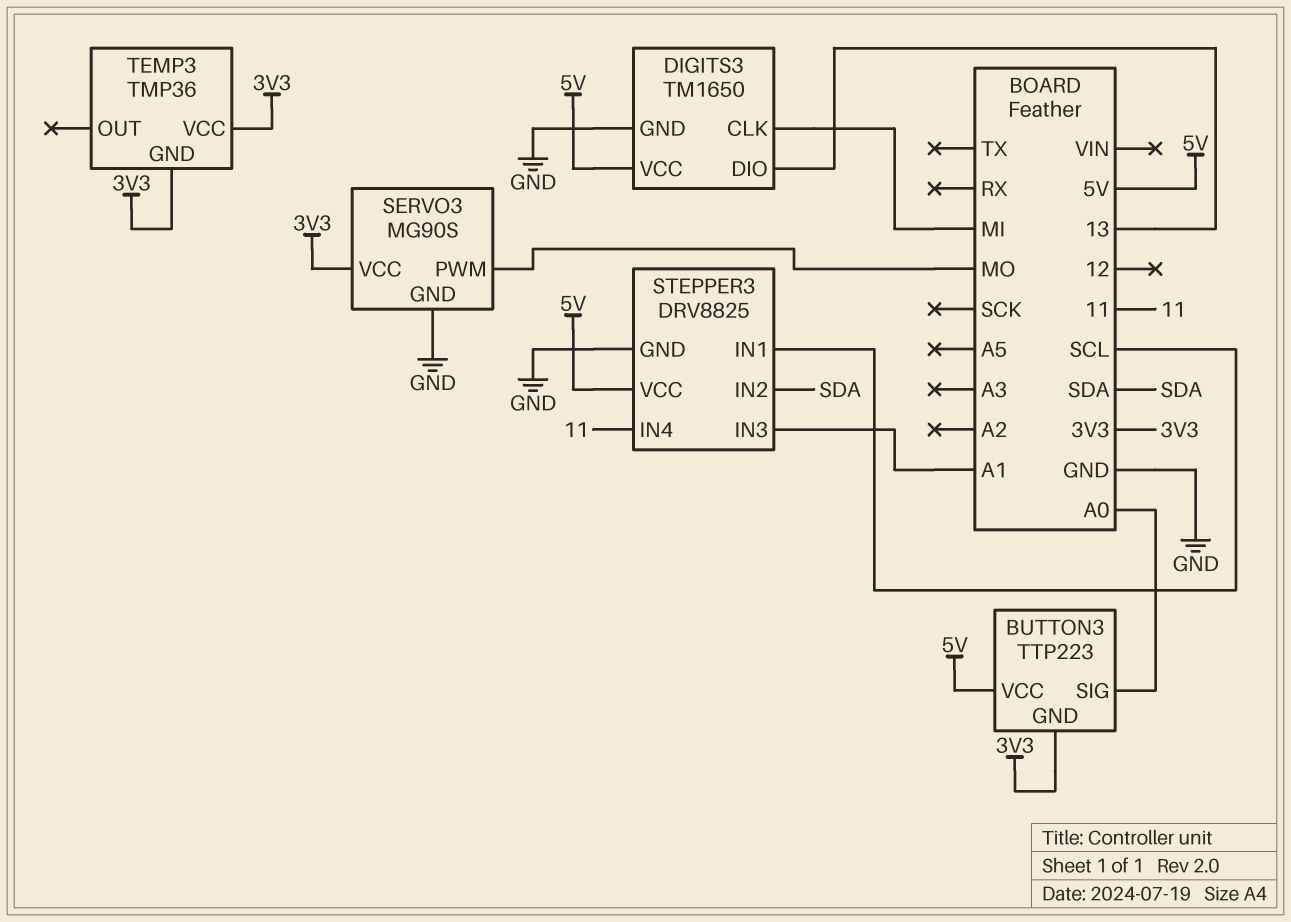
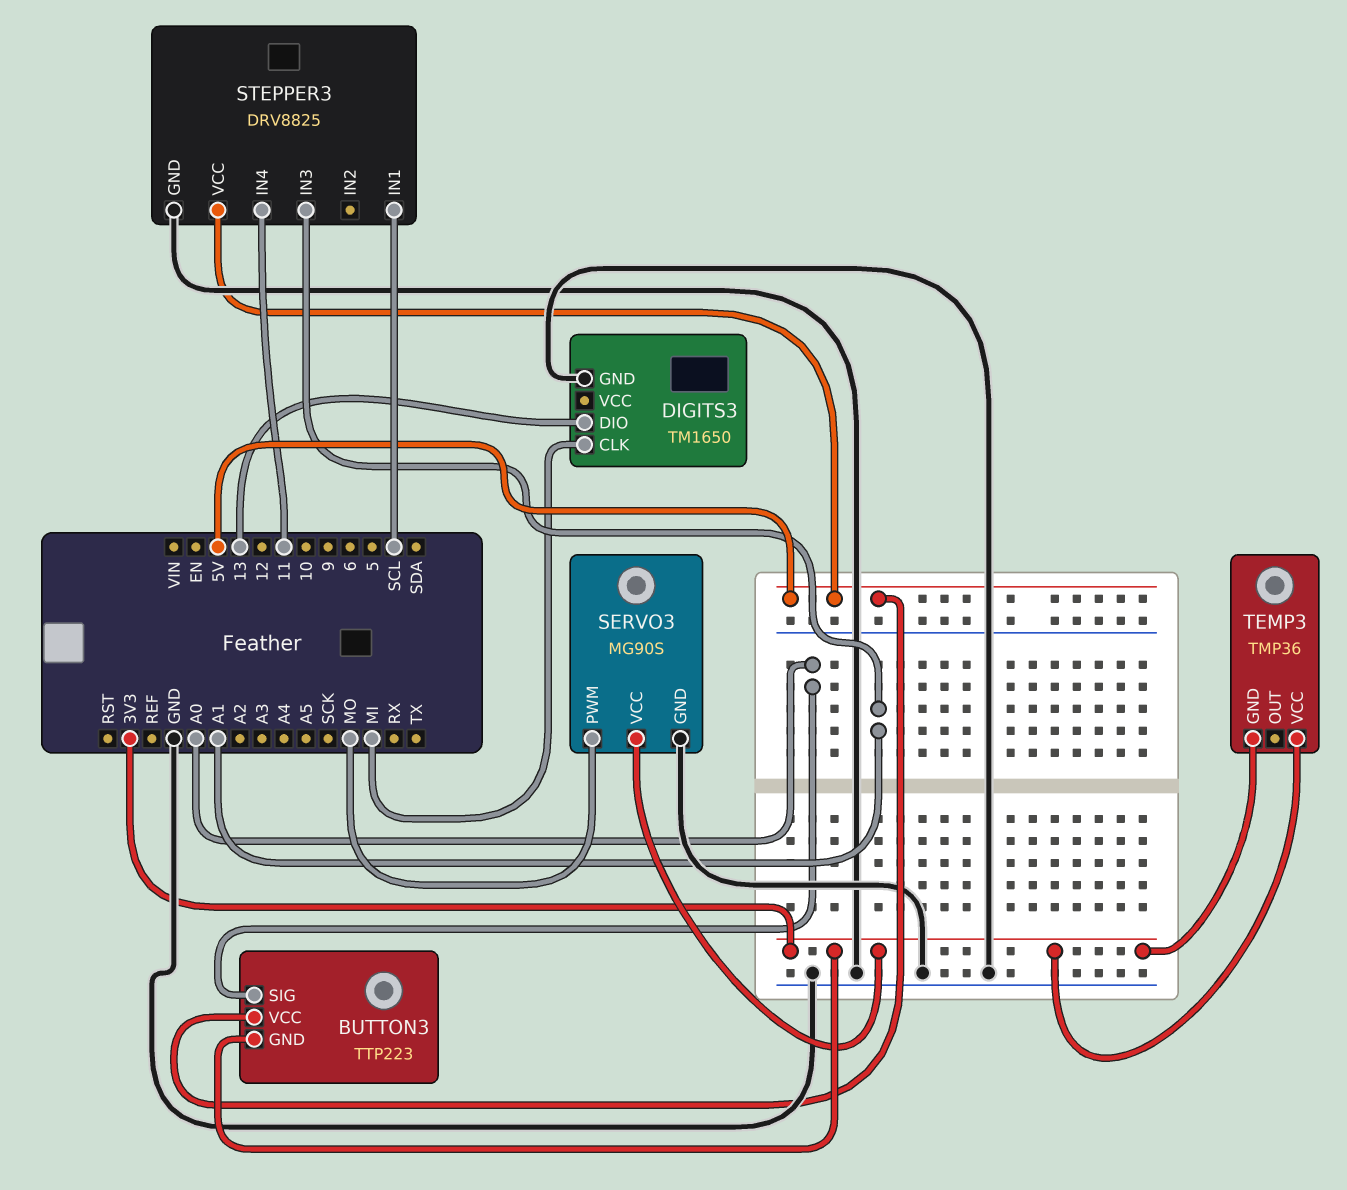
DIGITS3 pin VCC: 5V -> none
STEPPER3 pin IN2: SDA -> none

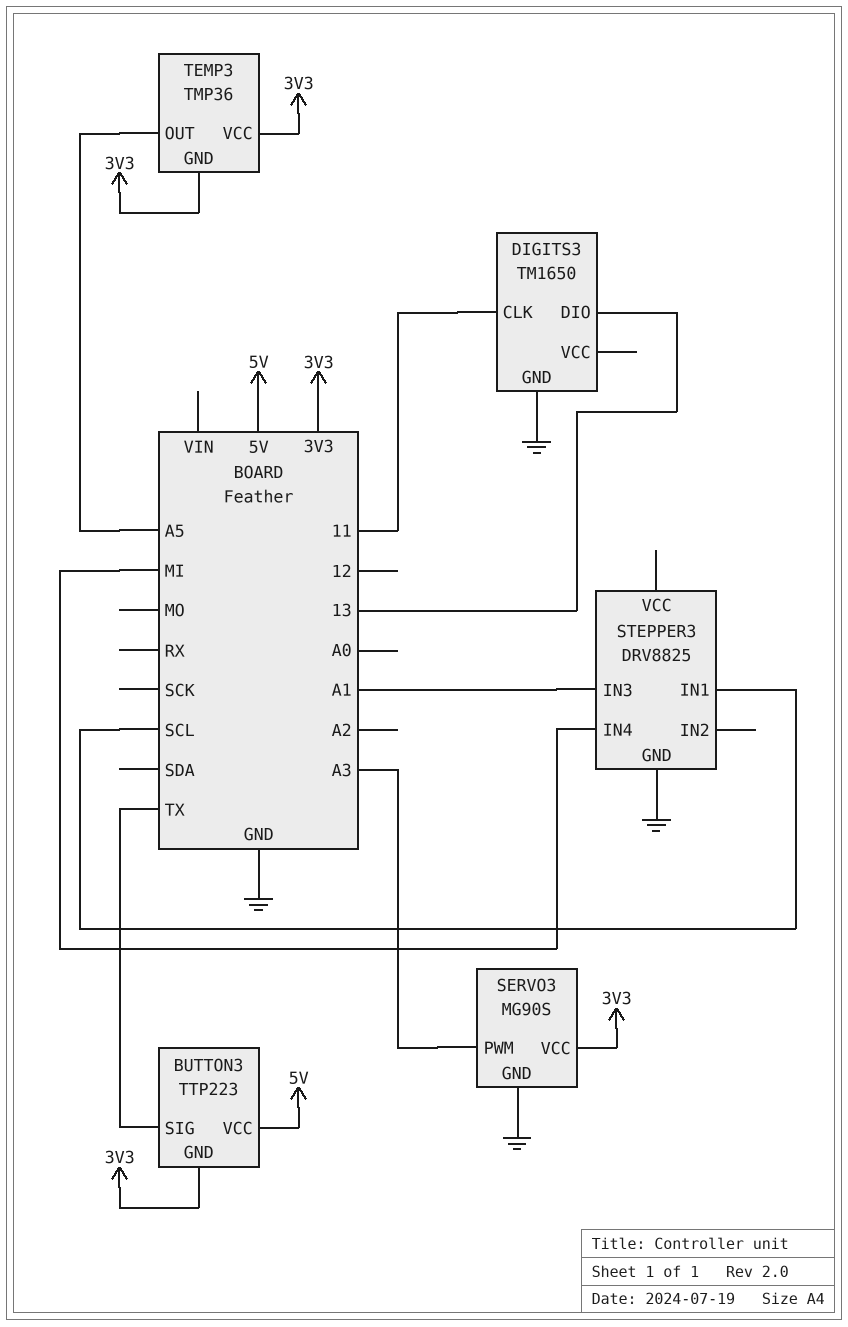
BUTTON3 pin SIG: A0 -> TX
DIGITS3 pin CLK: MI -> 11
SERVO3 pin PWM: MO -> A3
STEPPER3 pin IN4: 11 -> MI
STEPPER3 pin VCC: 5V -> none
TEMP3 pin OUT: none -> A5

